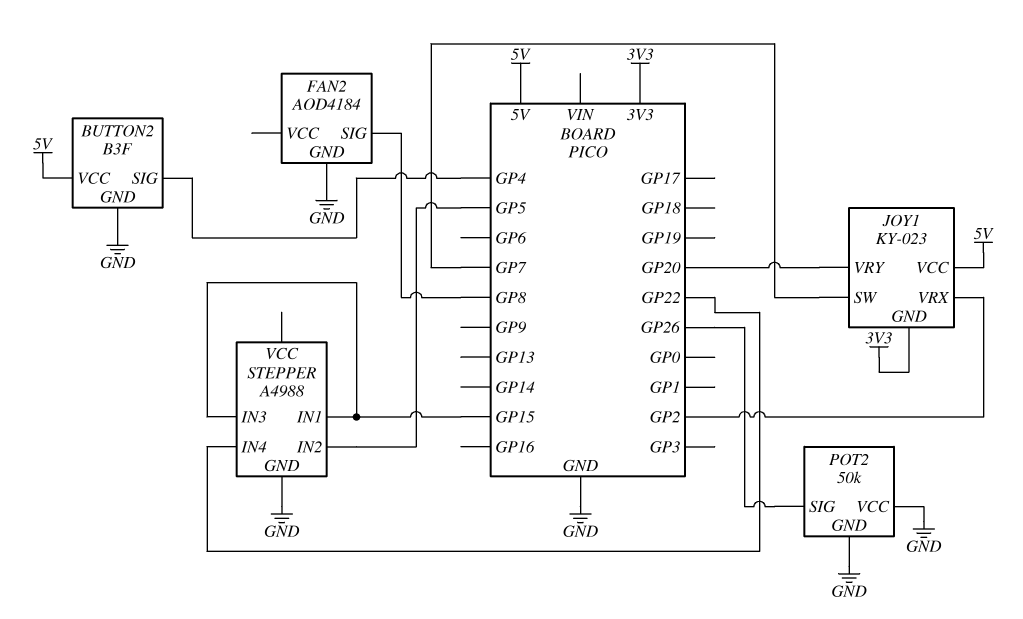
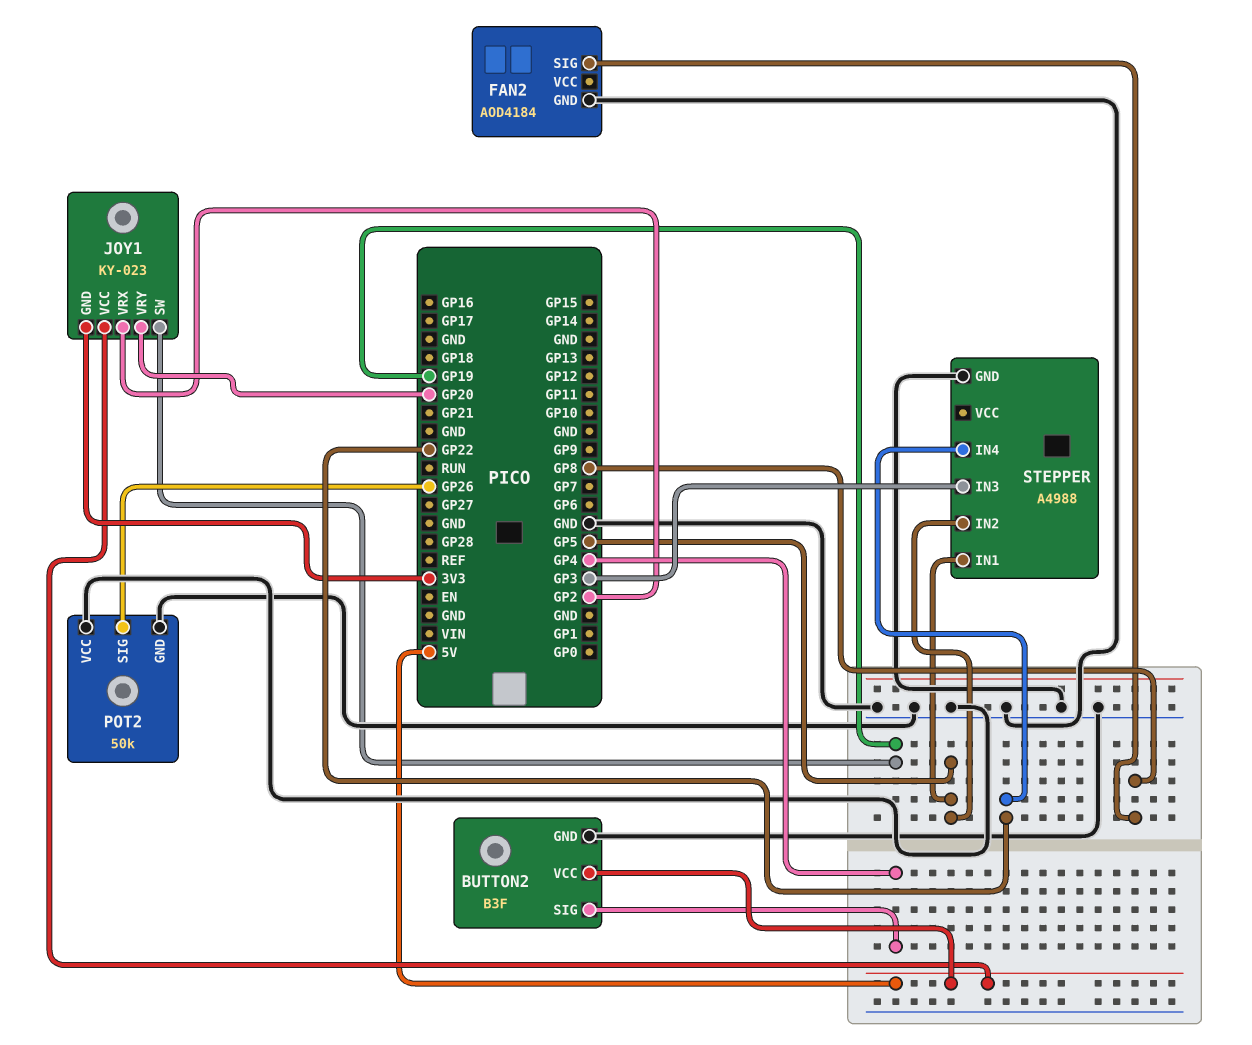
JOY1 pin SW: GP7 -> GP19
STEPPER pin IN1: GP15 -> GP5
STEPPER pin IN3: GP15 -> GP3

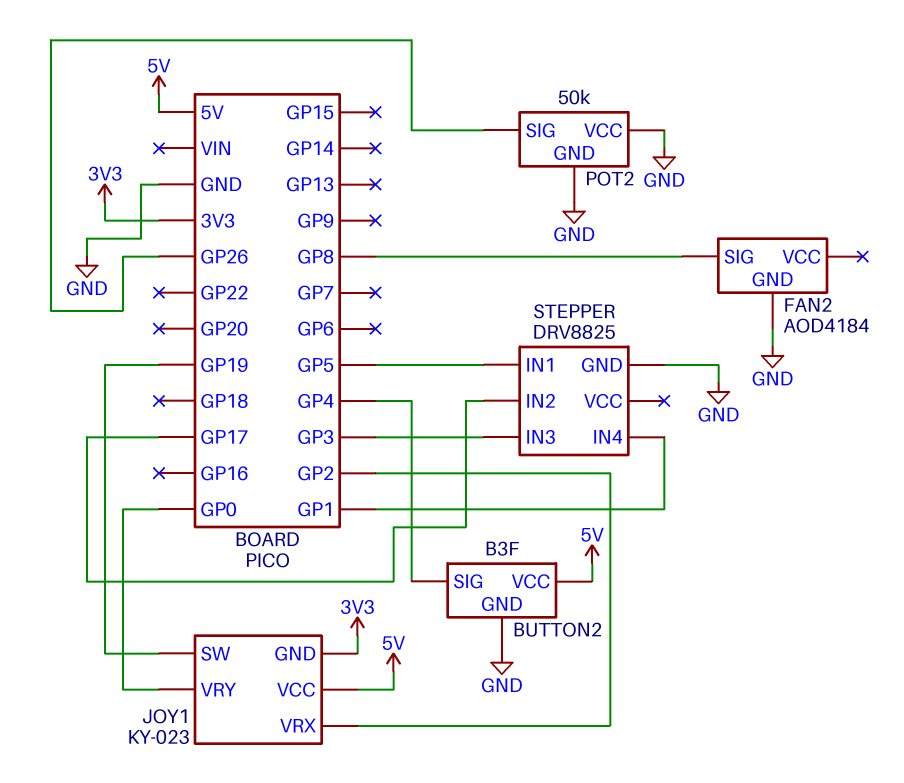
JOY1 pin VRY: GP20 -> GP0
STEPPER: A4988 -> DRV8825
STEPPER pin IN2: GP5 -> GP17
STEPPER pin IN4: GP22 -> GP1

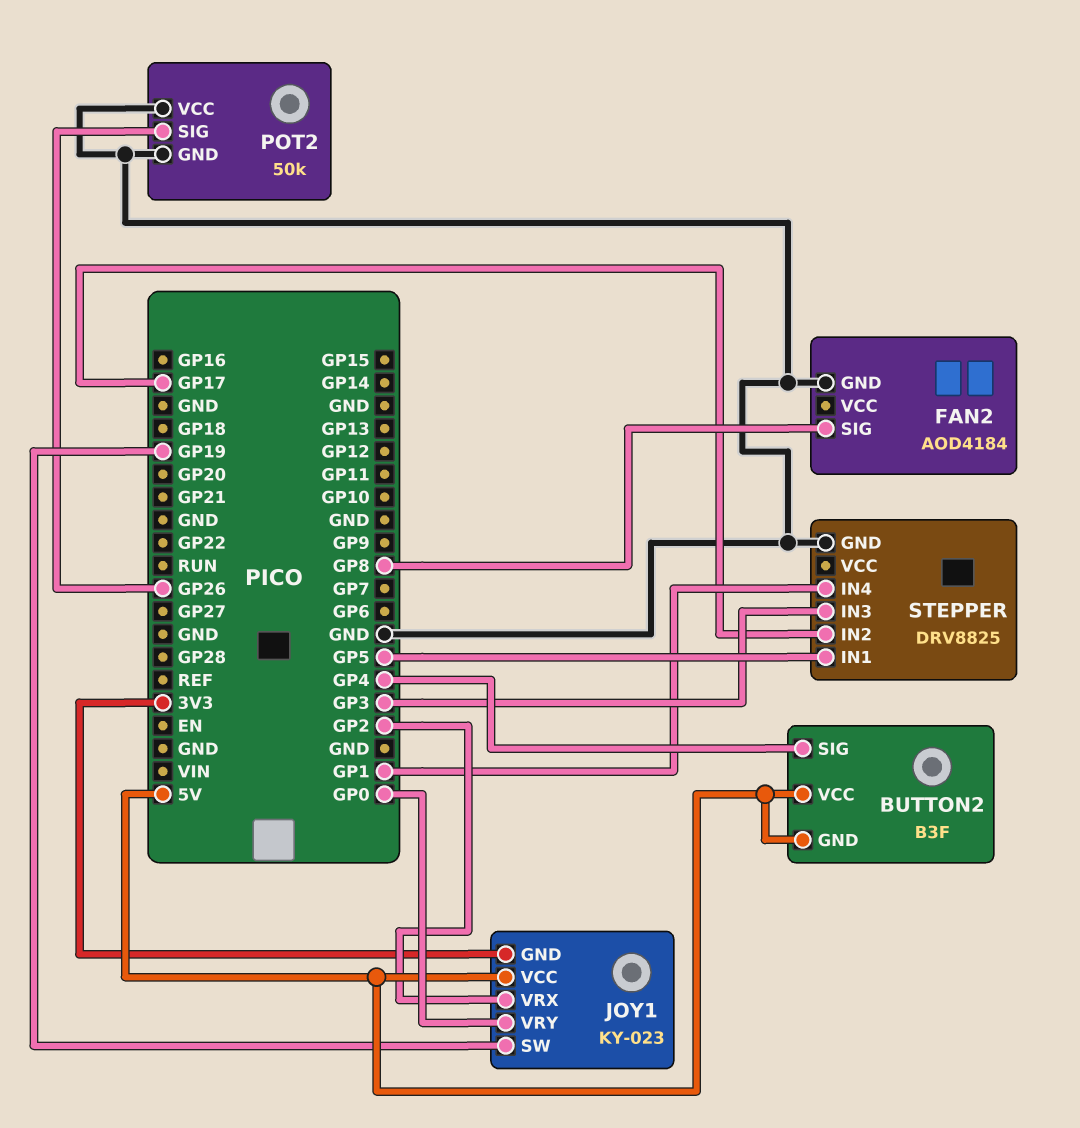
BUTTON2 pin GND: GND -> 5V

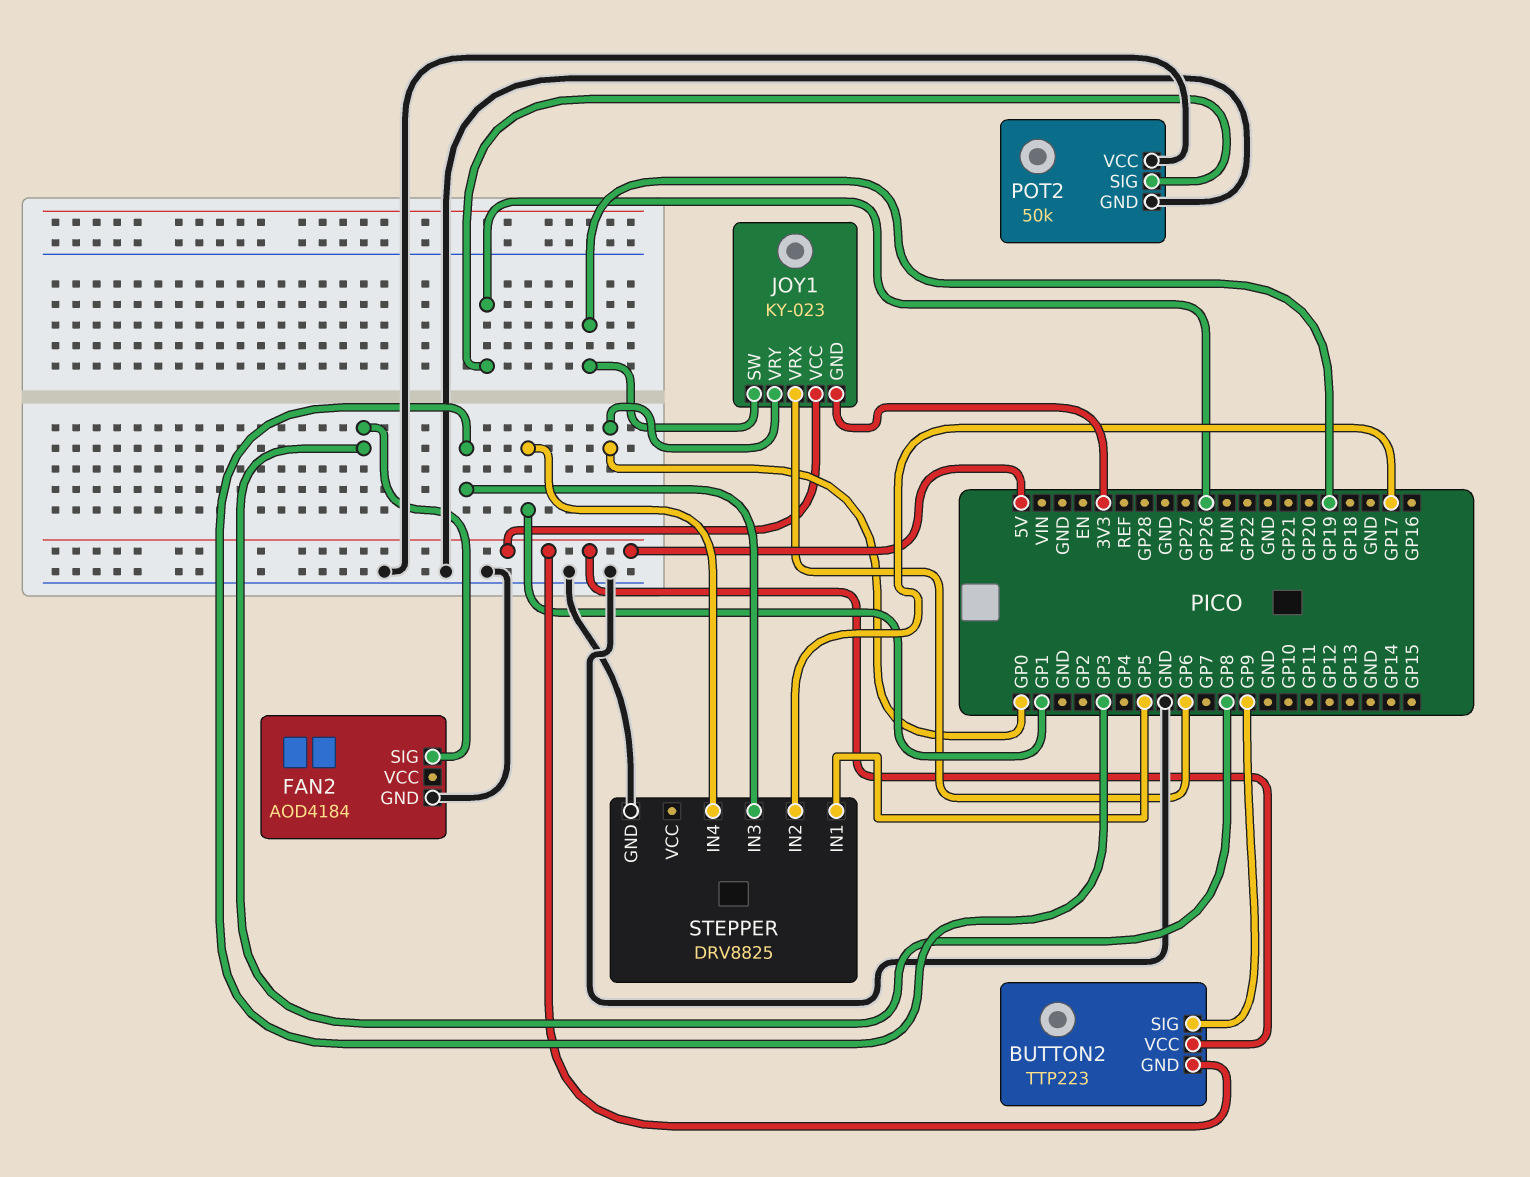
BUTTON2: B3F -> TTP223
BUTTON2 pin SIG: GP4 -> GP9
JOY1 pin VRX: GP2 -> GP6

